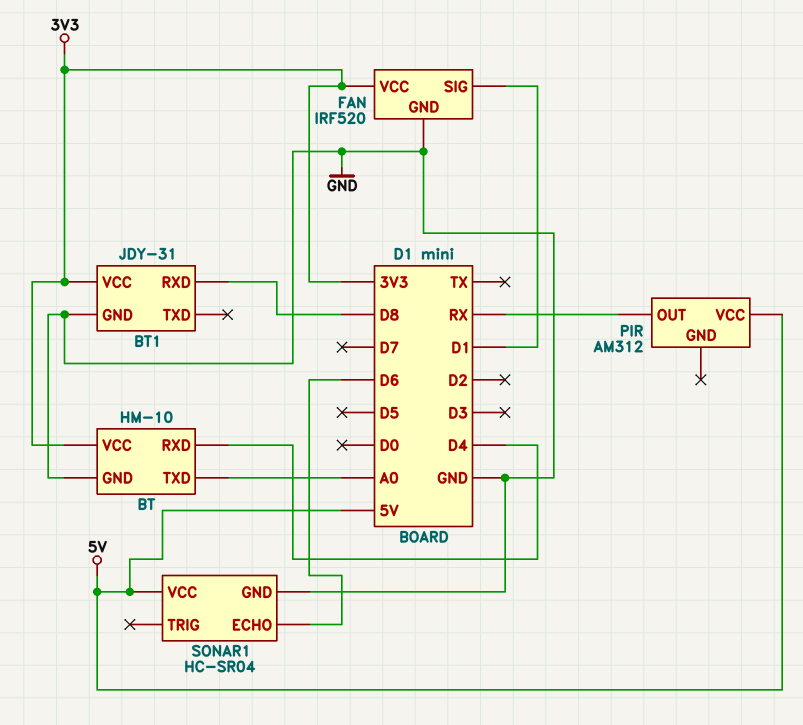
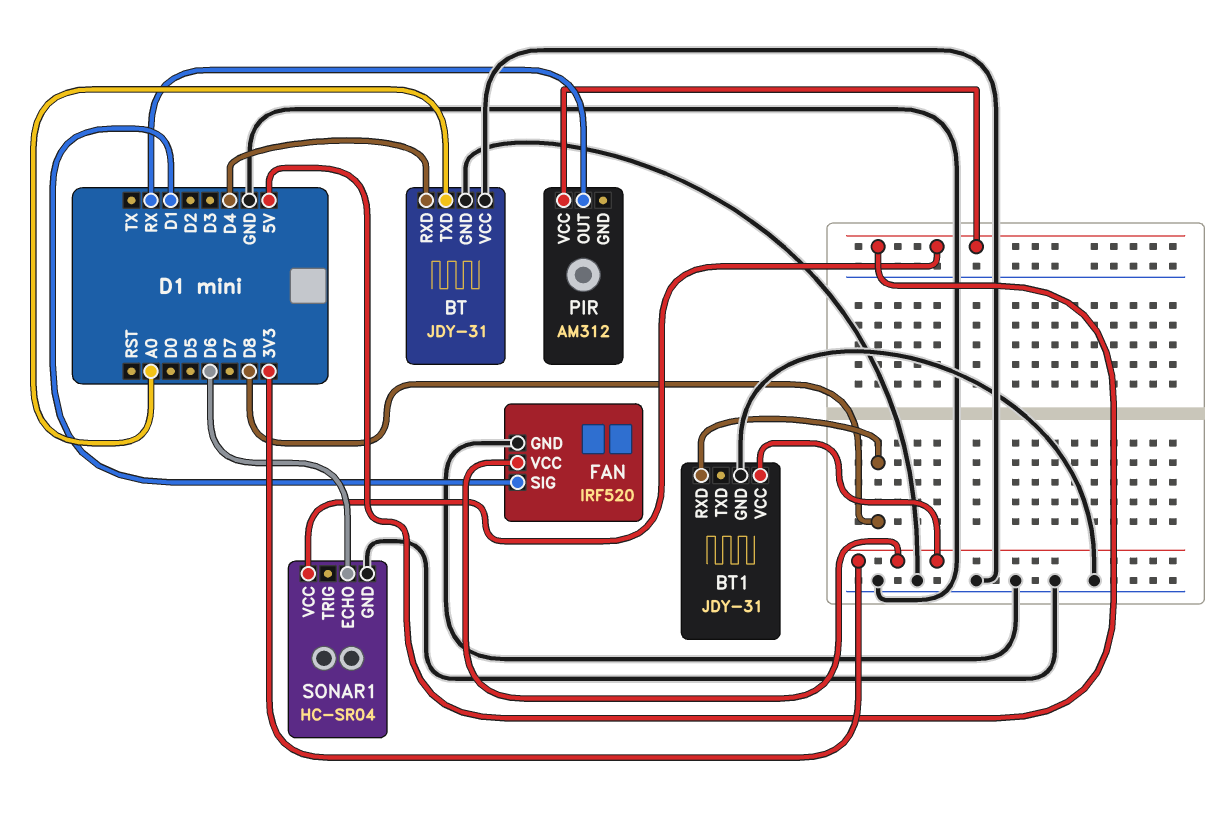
BT: HM-10 -> JDY-31
BT pin VCC: 3V3 -> GND

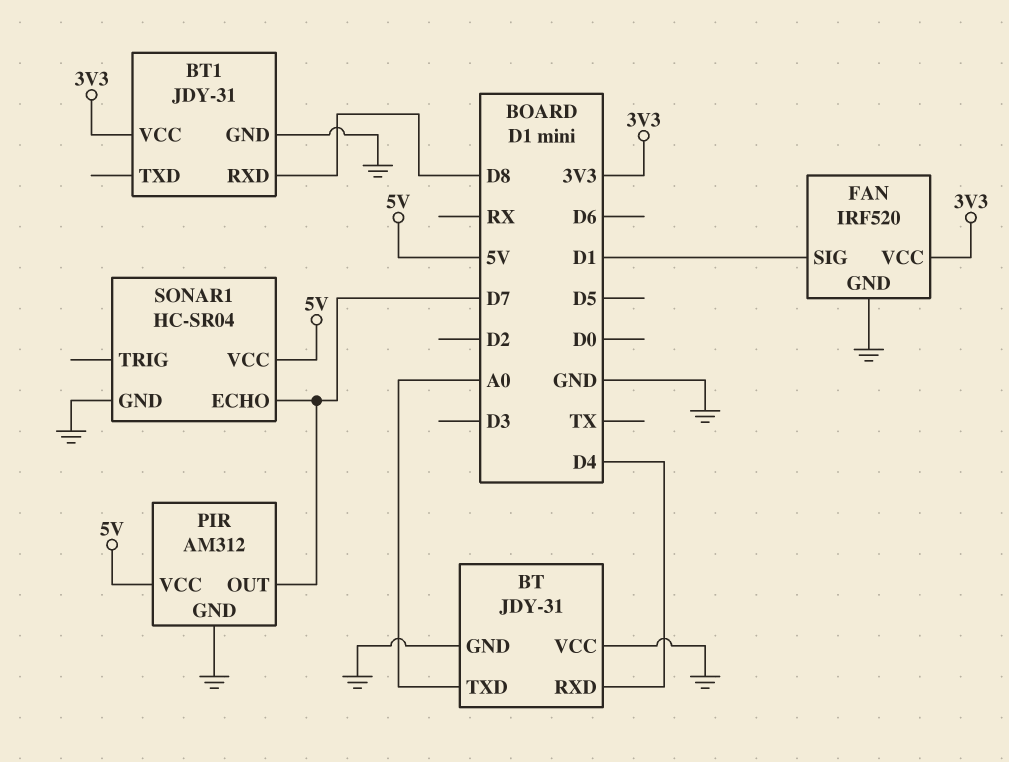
PIR pin GND: none -> GND
PIR pin OUT: RX -> D7
SONAR1 pin ECHO: D6 -> D7

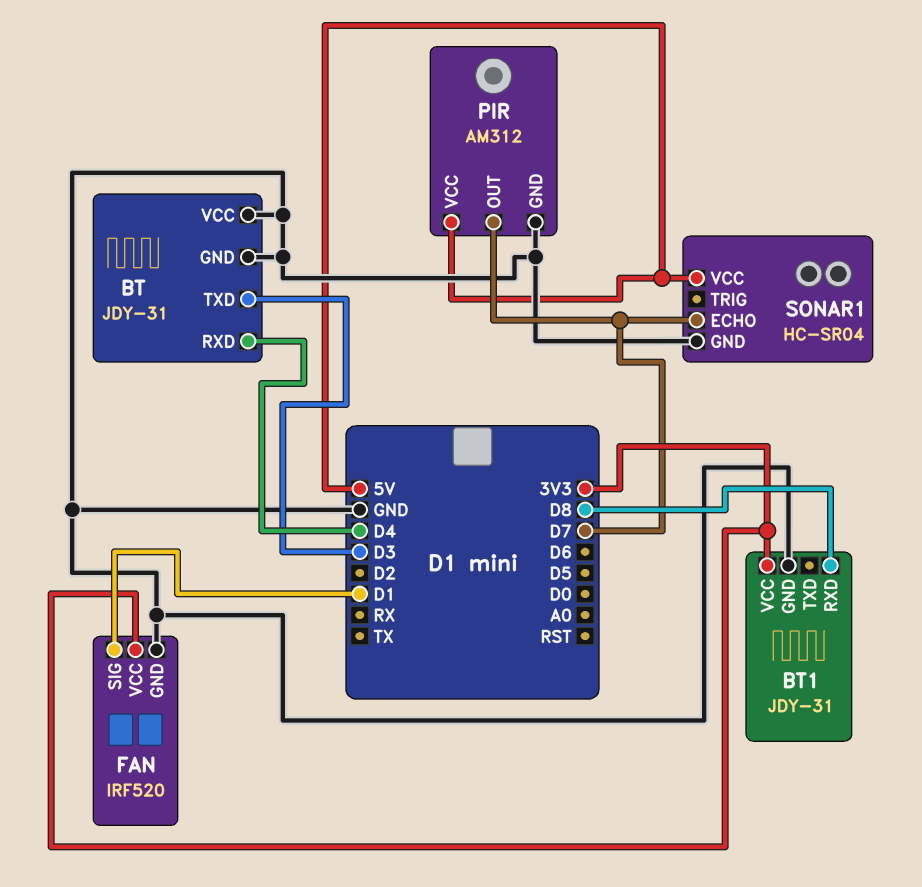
BT pin TXD: A0 -> D3

